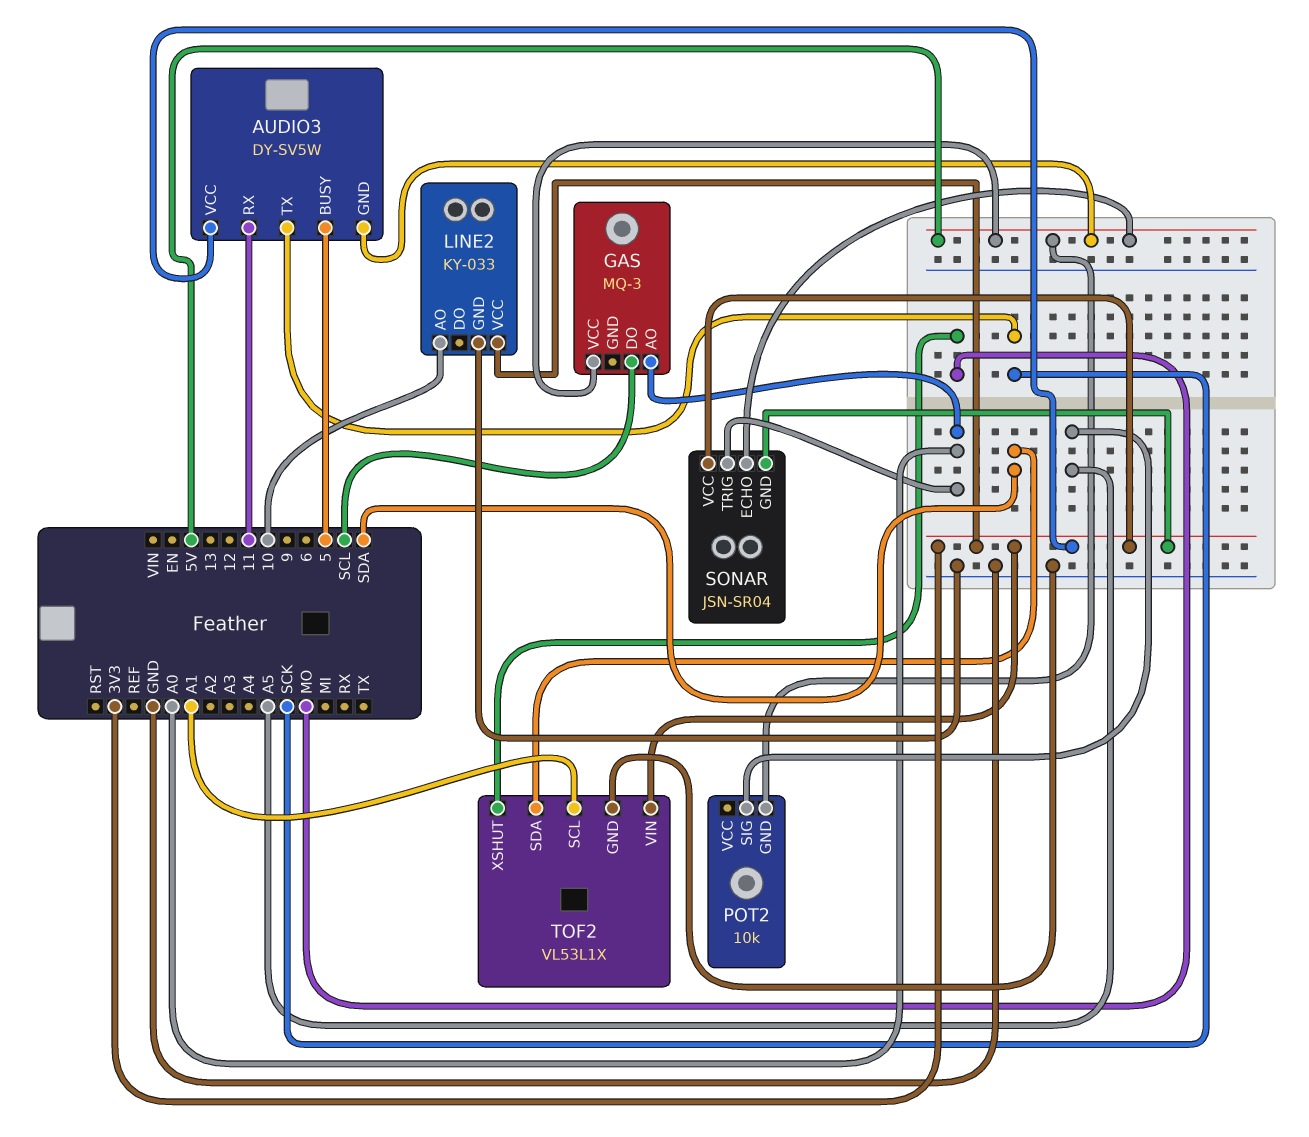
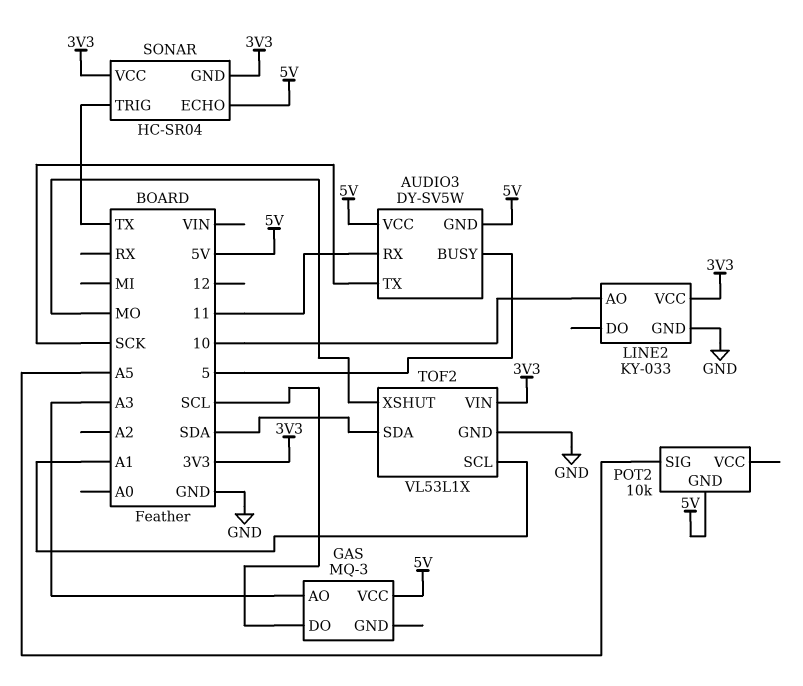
AUDIO3 pin VCC: 3V3 -> 5V
GAS pin AO: A0 -> A3
SONAR: JSN-SR04 -> HC-SR04
SONAR pin TRIG: A0 -> TX

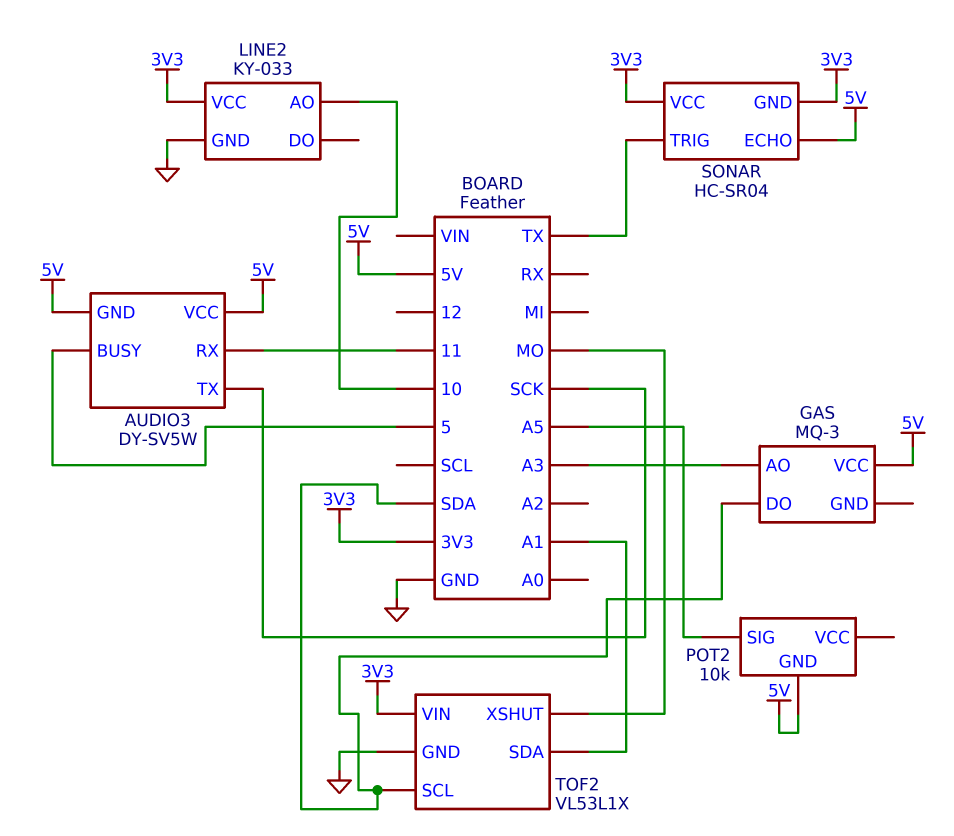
GAS pin DO: SCL -> SDA
TOF2 pin SCL: A1 -> SDA
TOF2 pin SDA: SDA -> A1

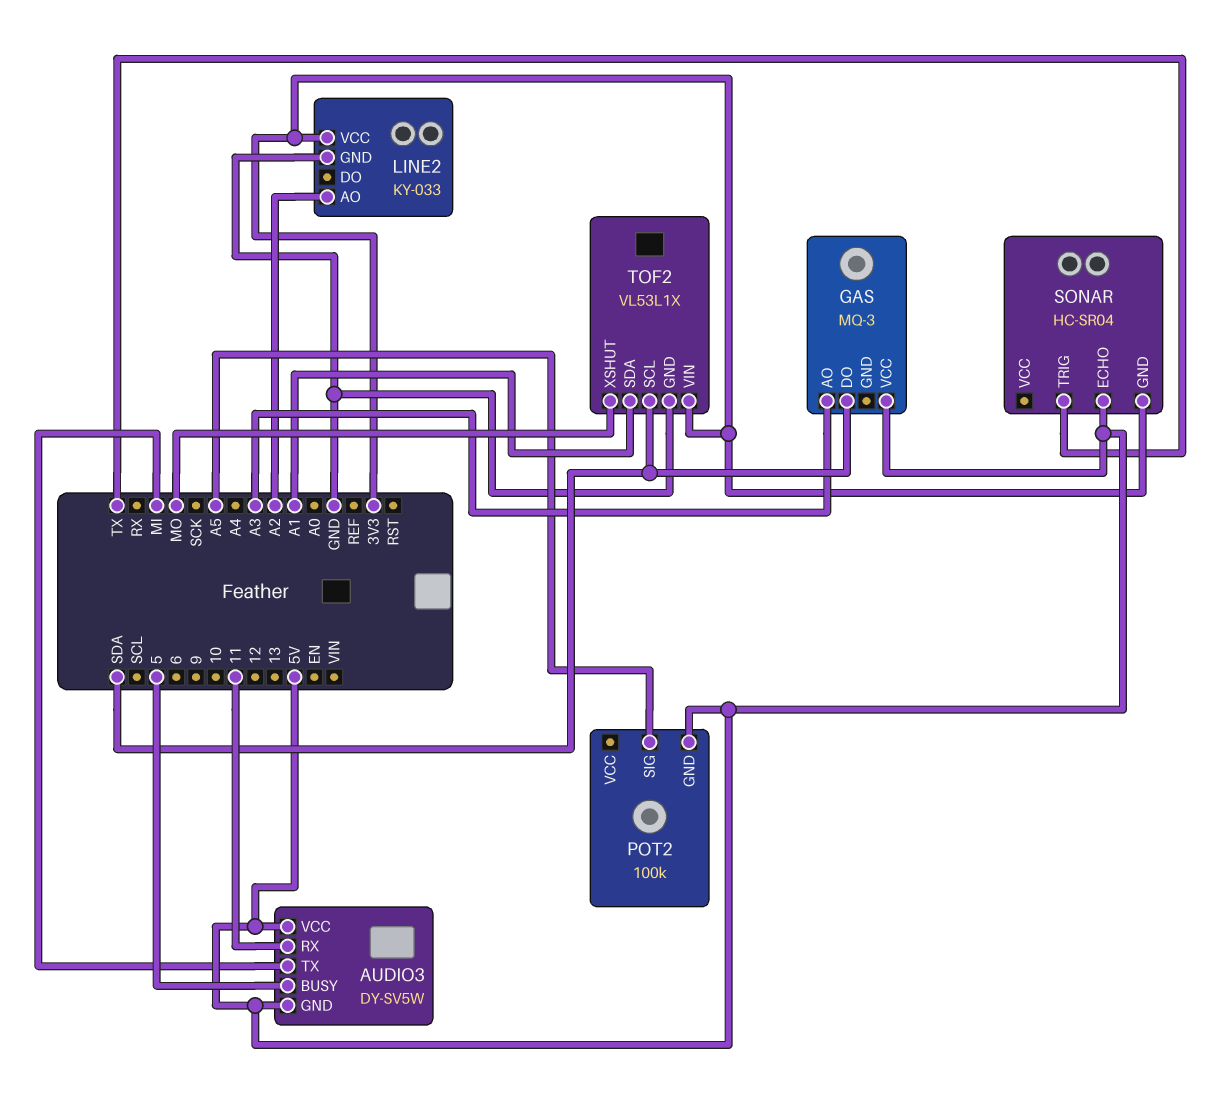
AUDIO3 pin TX: SCK -> MI
LINE2 pin AO: 10 -> A2
POT2: 10k -> 100k
SONAR pin VCC: 3V3 -> none

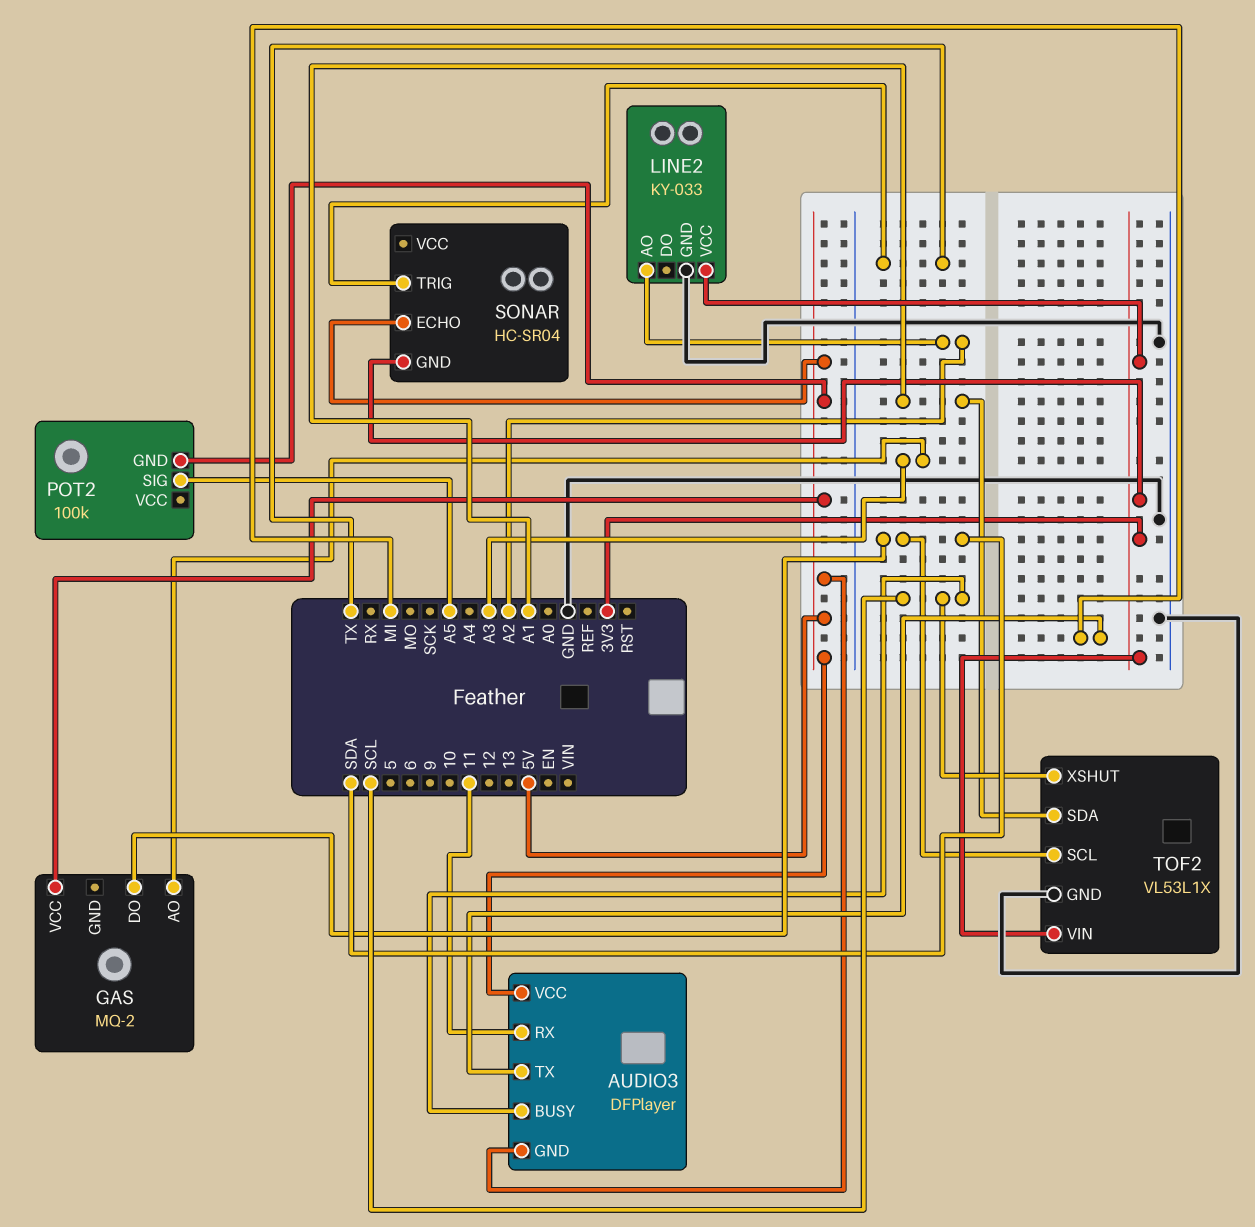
AUDIO3: DY-SV5W -> DFPlayer
AUDIO3 pin BUSY: 5 -> SCL
GAS: MQ-3 -> MQ-2
TOF2 pin XSHUT: MO -> SCL

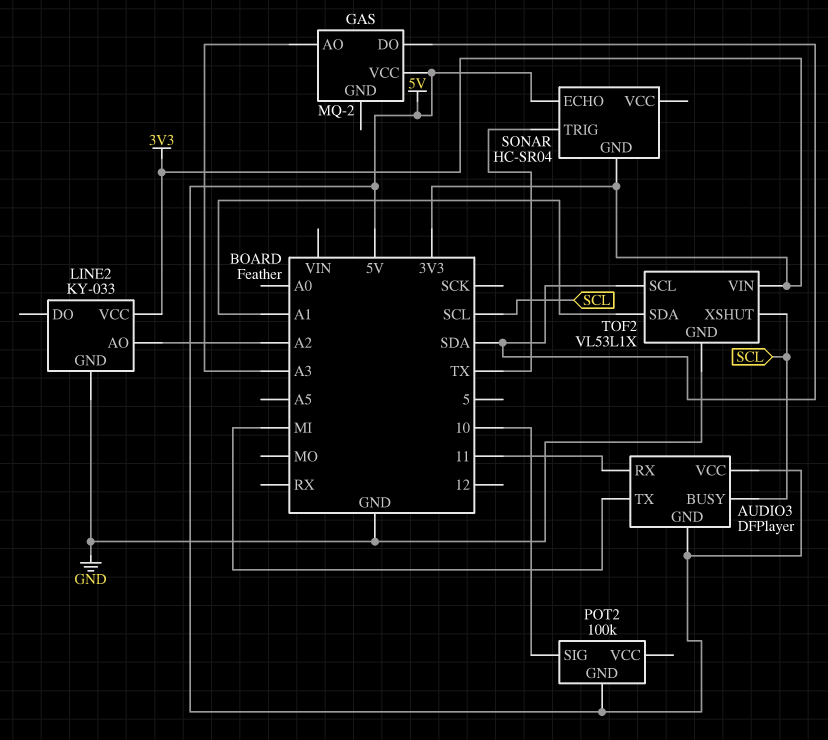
POT2 pin SIG: A5 -> 10

